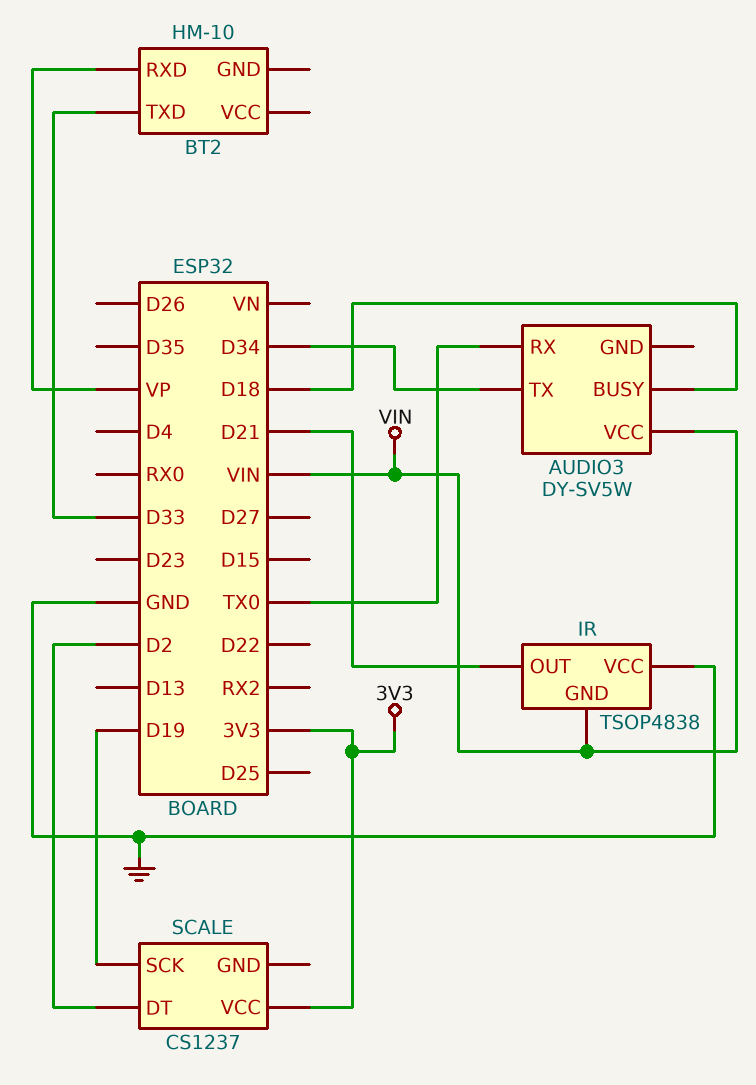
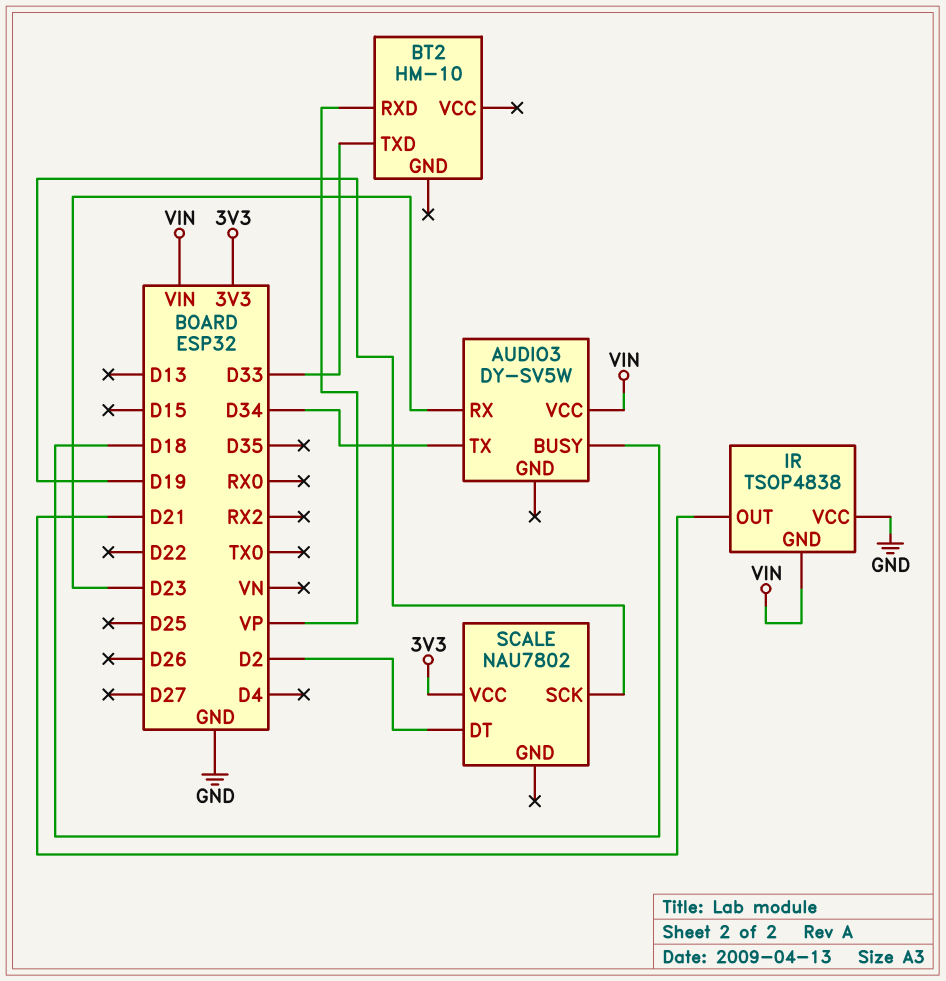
AUDIO3 pin RX: TX0 -> D23
SCALE: CS1237 -> NAU7802

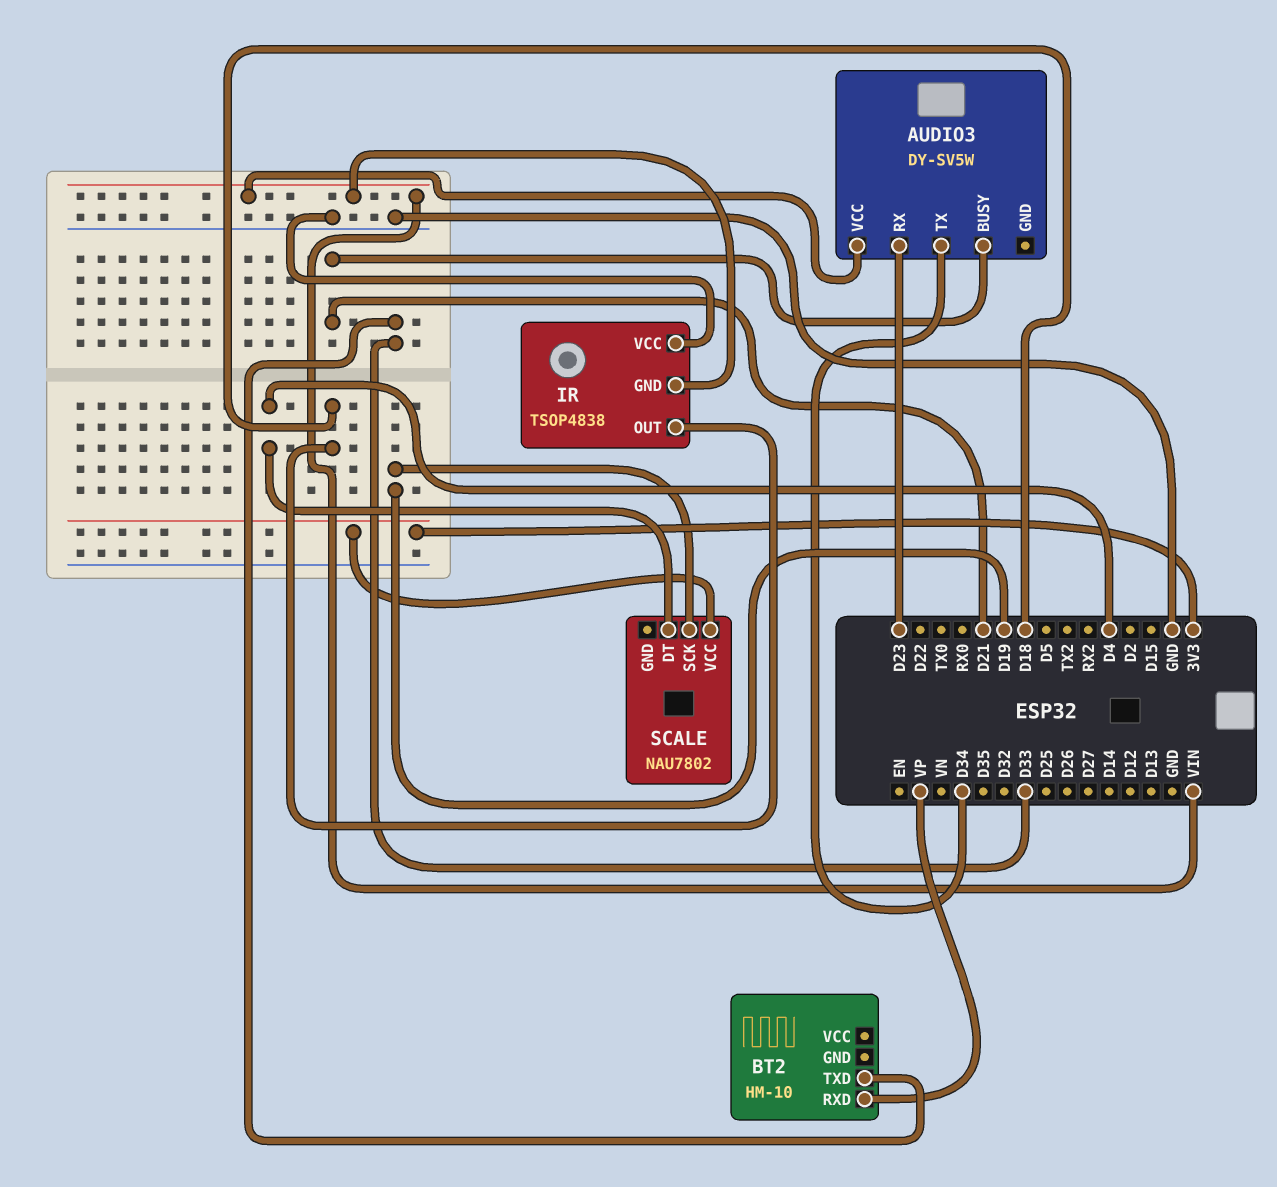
AUDIO3 pin BUSY: D18 -> D21
IR pin OUT: D21 -> D18
SCALE pin DT: D2 -> D4

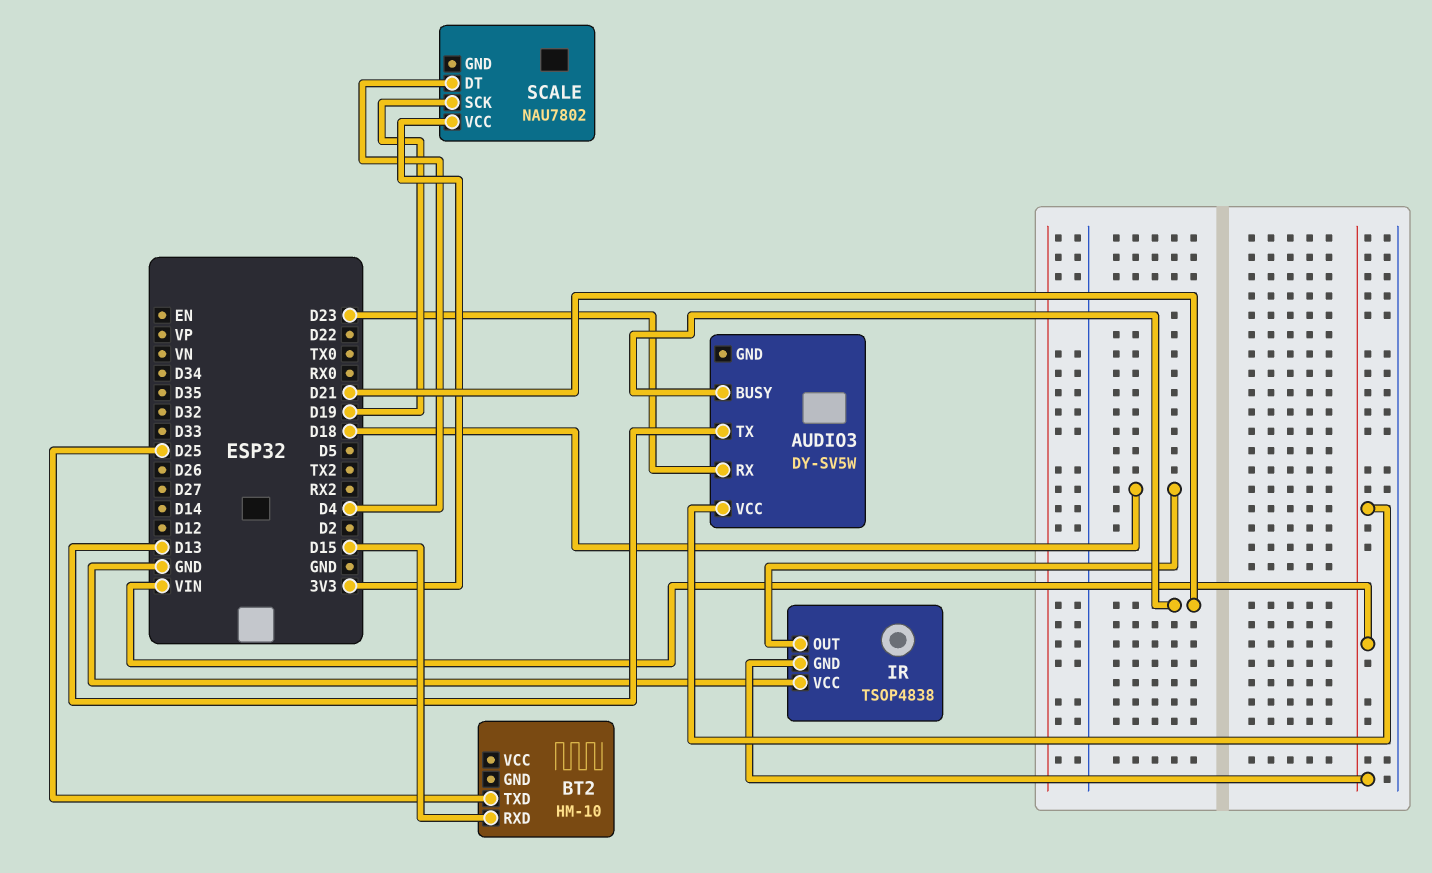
AUDIO3 pin TX: D34 -> D13
BT2 pin RXD: VP -> D15
BT2 pin TXD: D33 -> D25

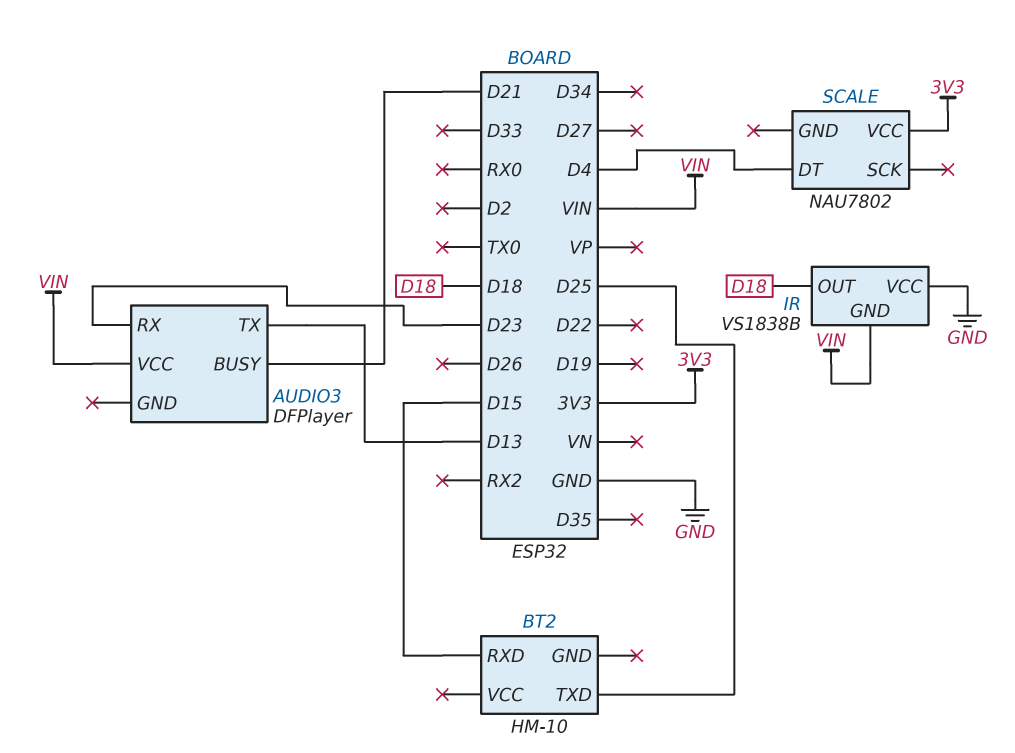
AUDIO3: DY-SV5W -> DFPlayer
IR: TSOP4838 -> VS1838B
SCALE pin SCK: D19 -> none

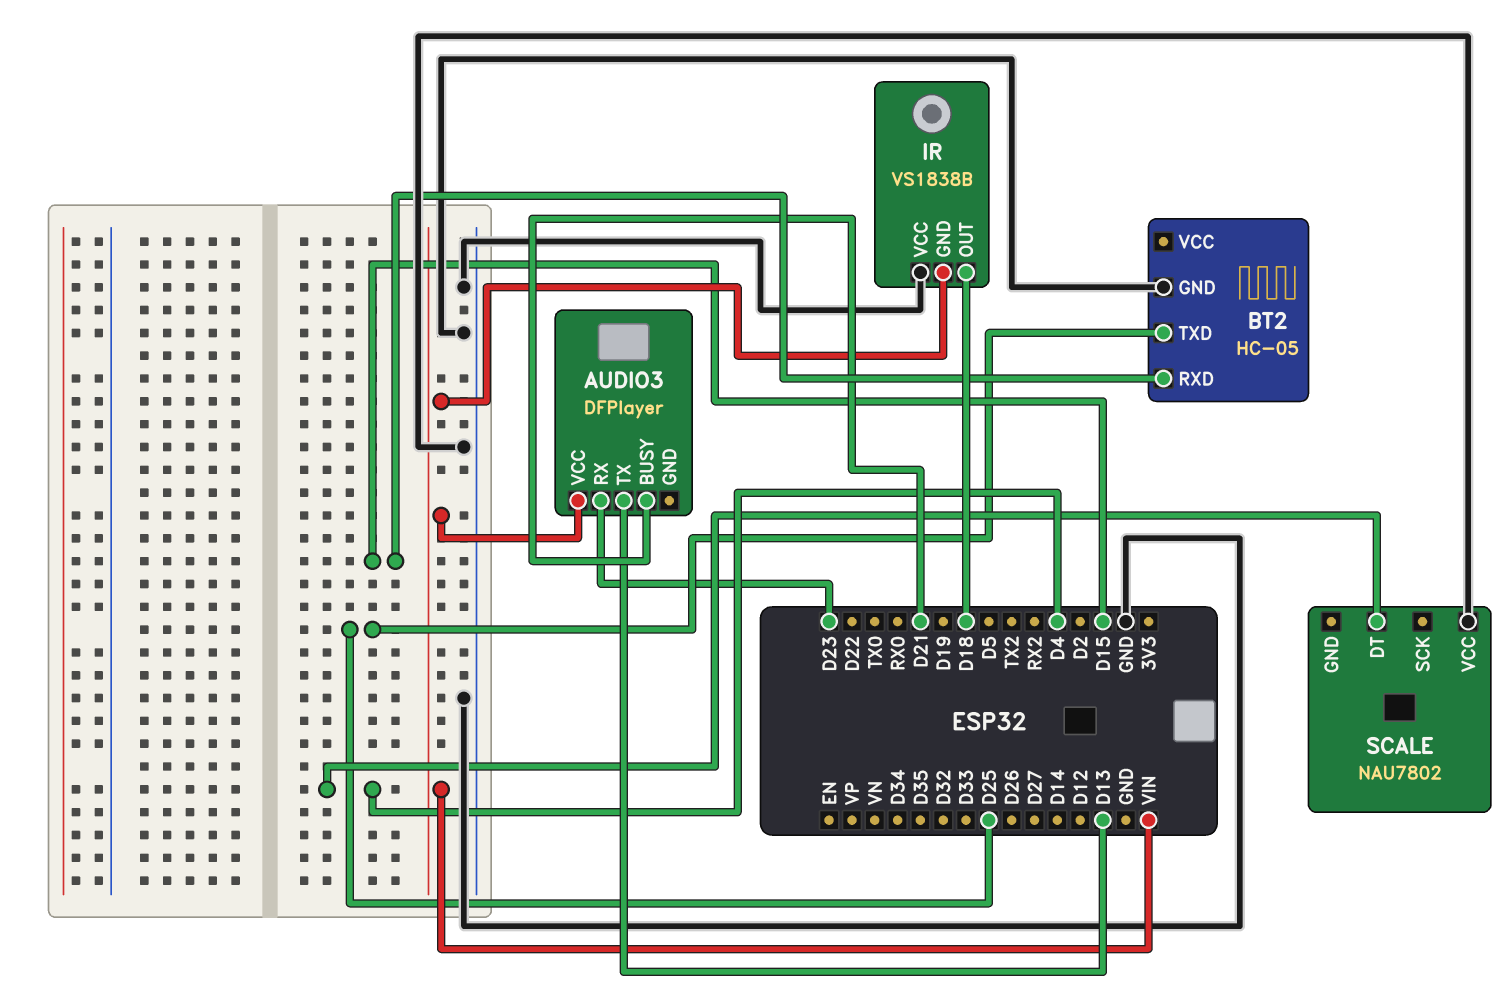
BT2: HM-10 -> HC-05
BT2 pin GND: none -> GND
SCALE pin VCC: 3V3 -> GND

